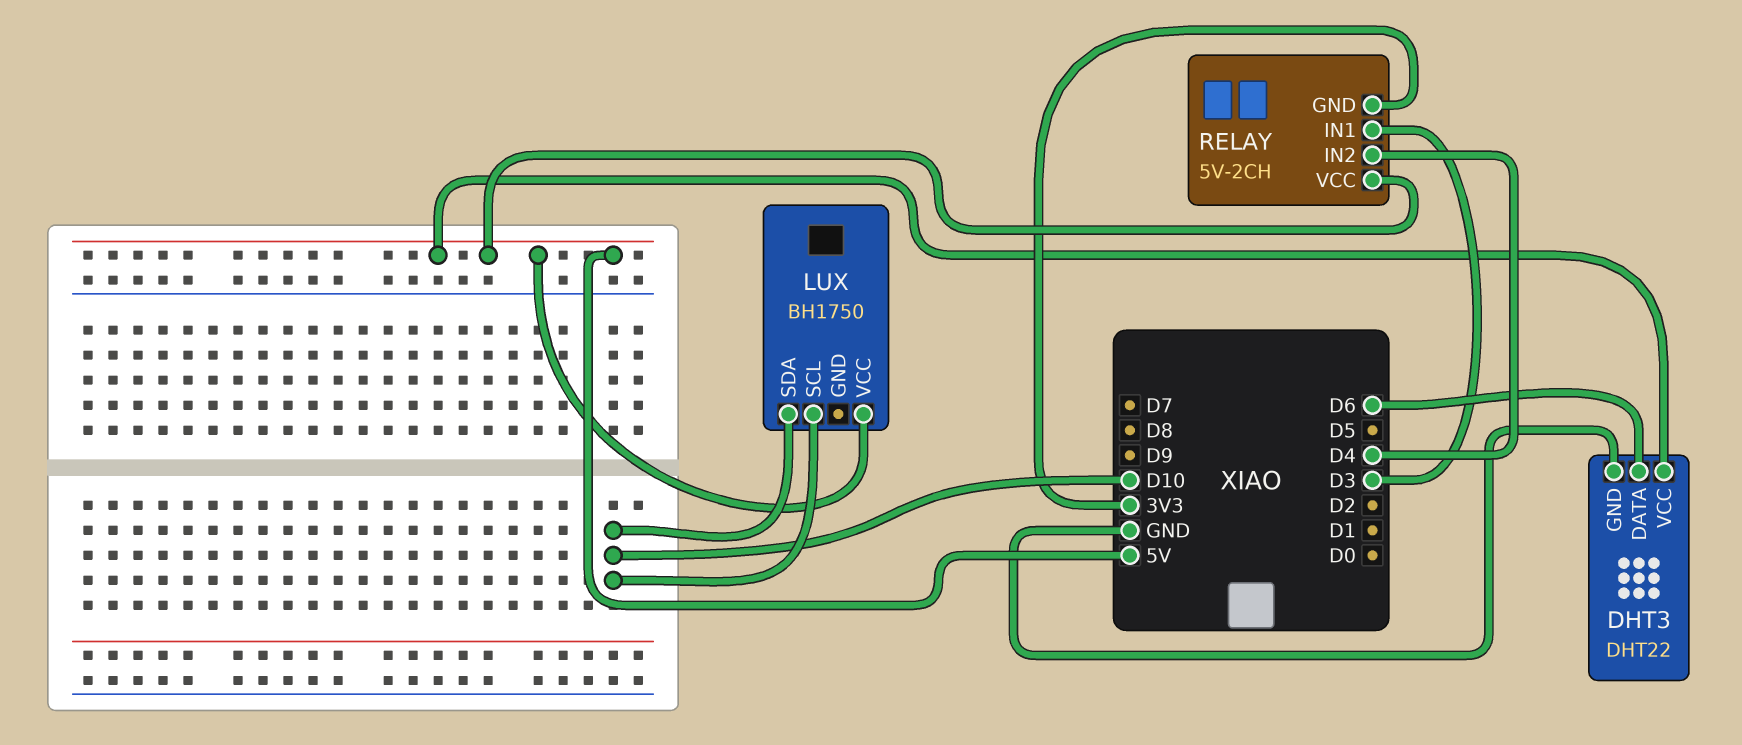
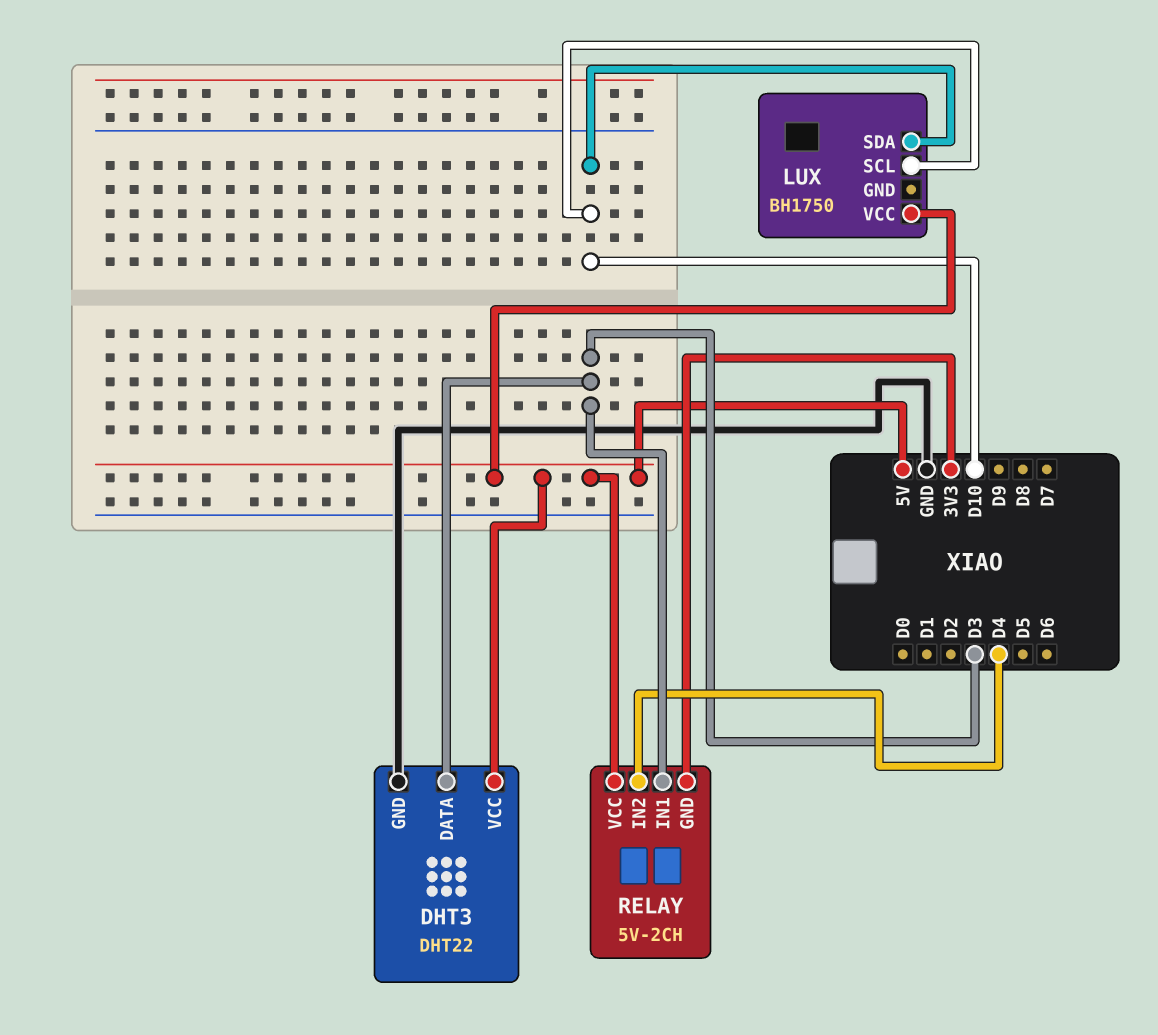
DHT3 pin DATA: D6 -> D3

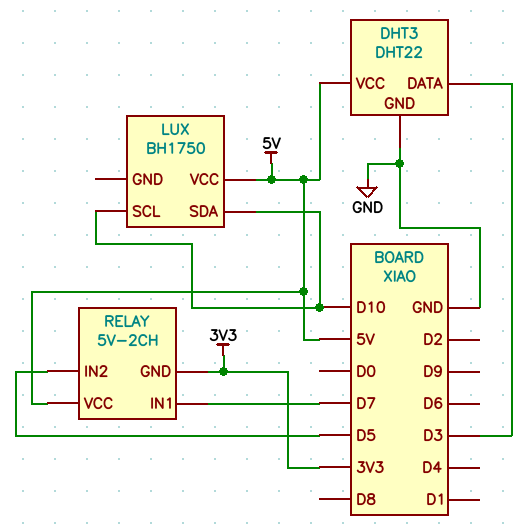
RELAY pin IN1: D3 -> D7
RELAY pin IN2: D4 -> D5

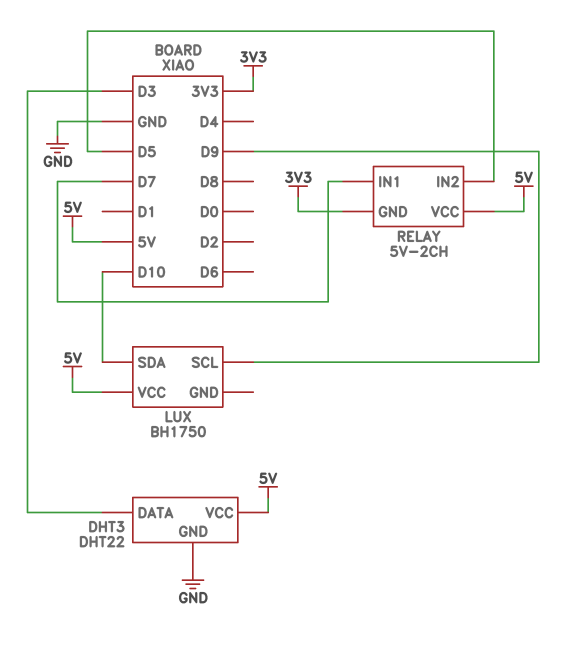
LUX pin SCL: D10 -> D9

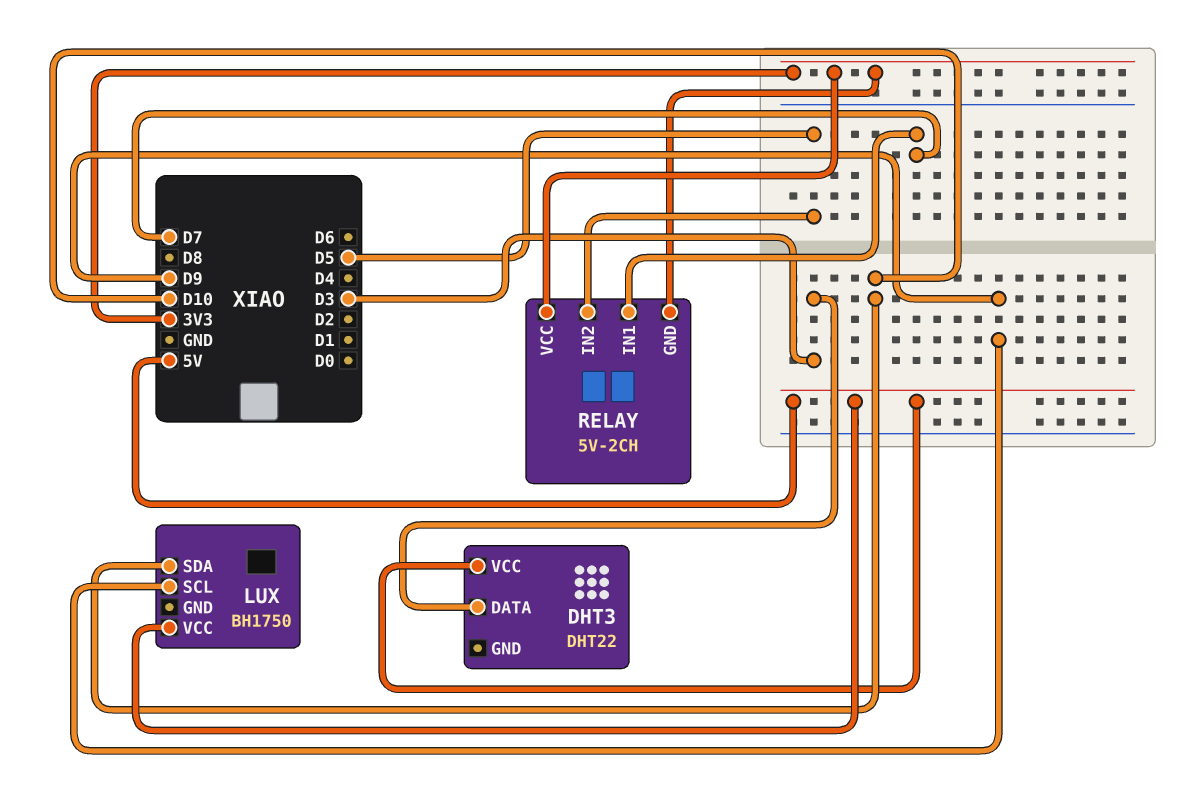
DHT3 pin GND: GND -> none
RELAY pin VCC: 5V -> 3V3

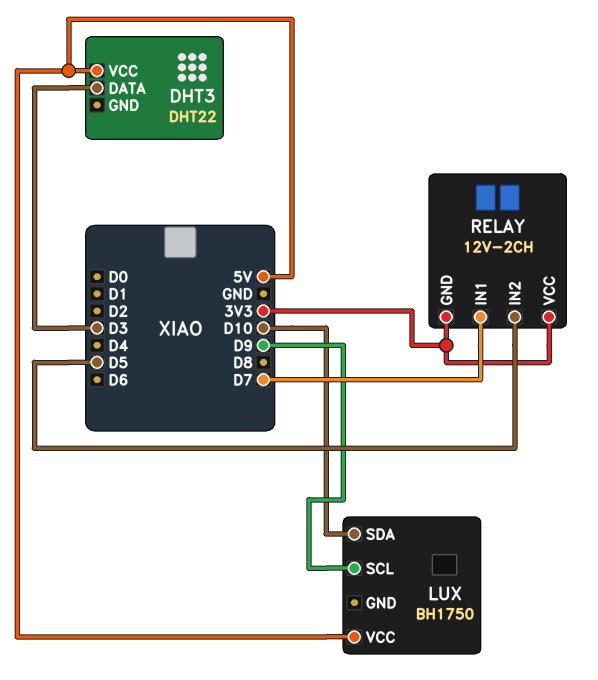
RELAY: 5V-2CH -> 12V-2CH

